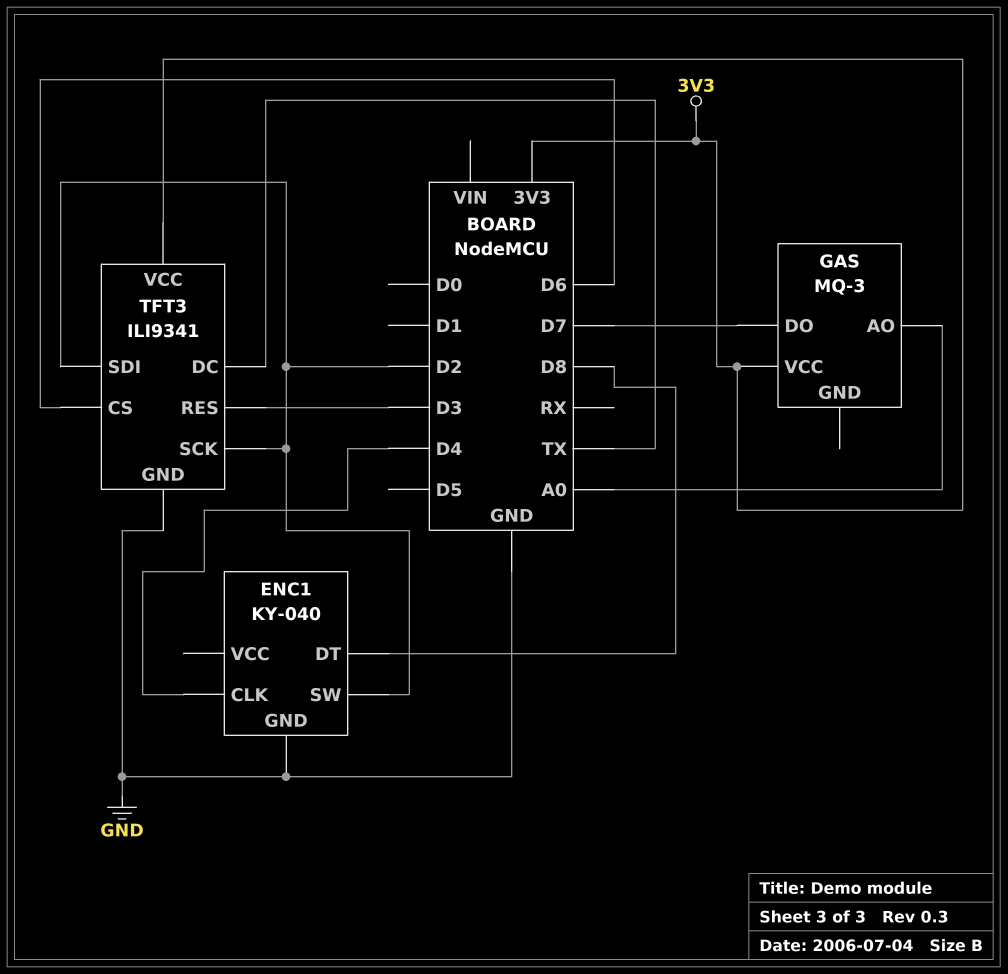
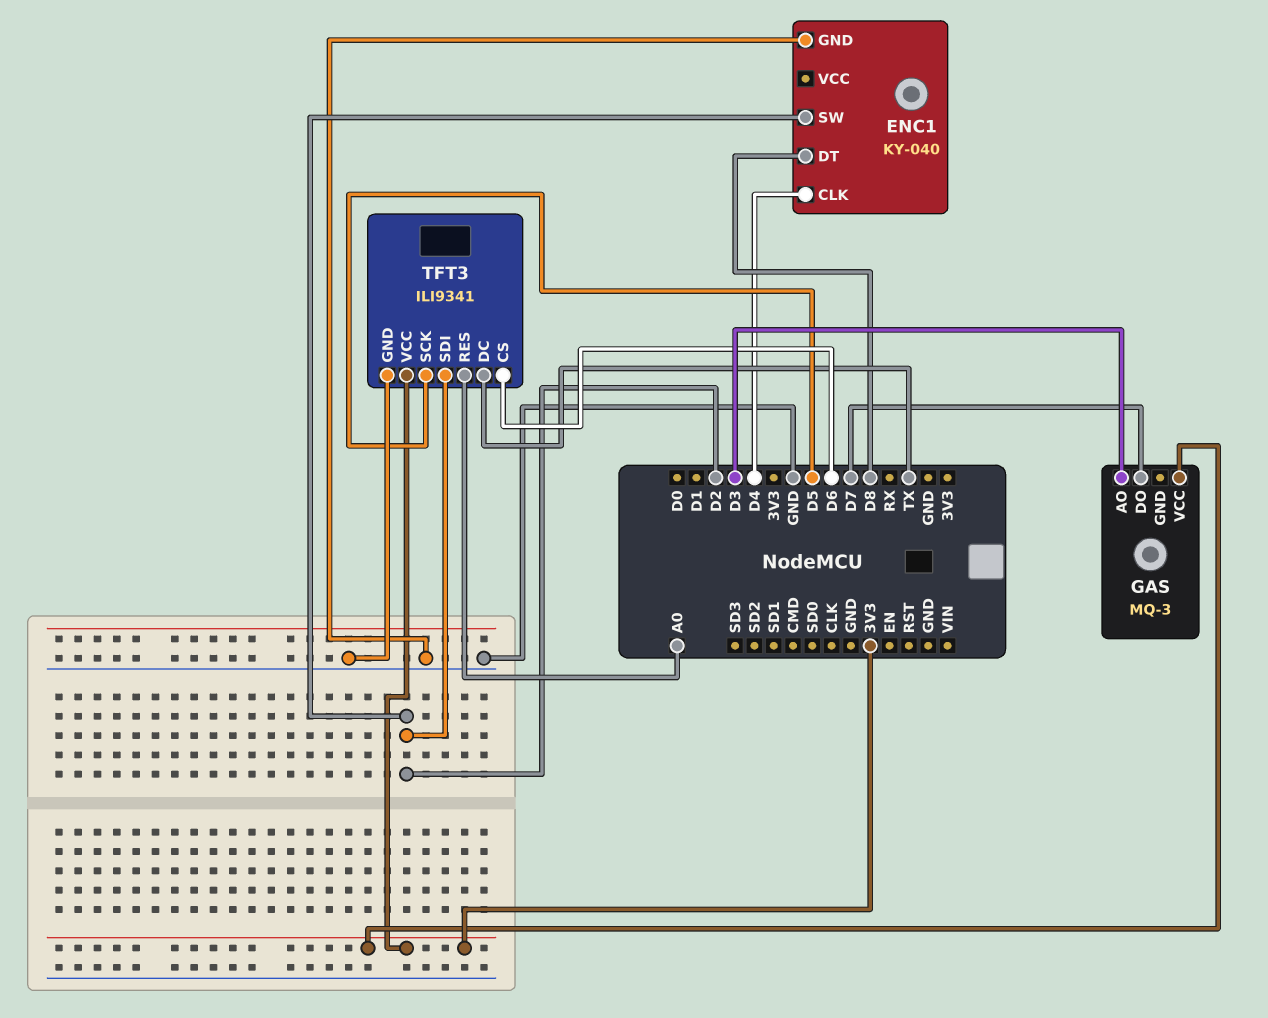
GAS pin AO: A0 -> D3
TFT3 pin RES: D3 -> A0
TFT3 pin SCK: D2 -> D5

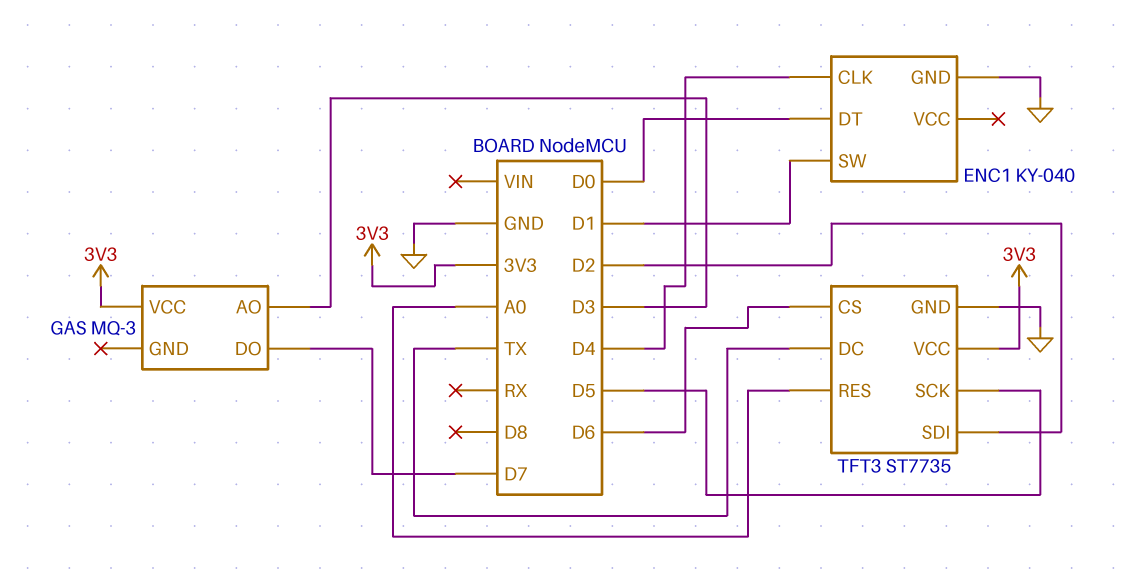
ENC1 pin DT: D8 -> D0
ENC1 pin SW: D2 -> D1
TFT3: ILI9341 -> ST7735

